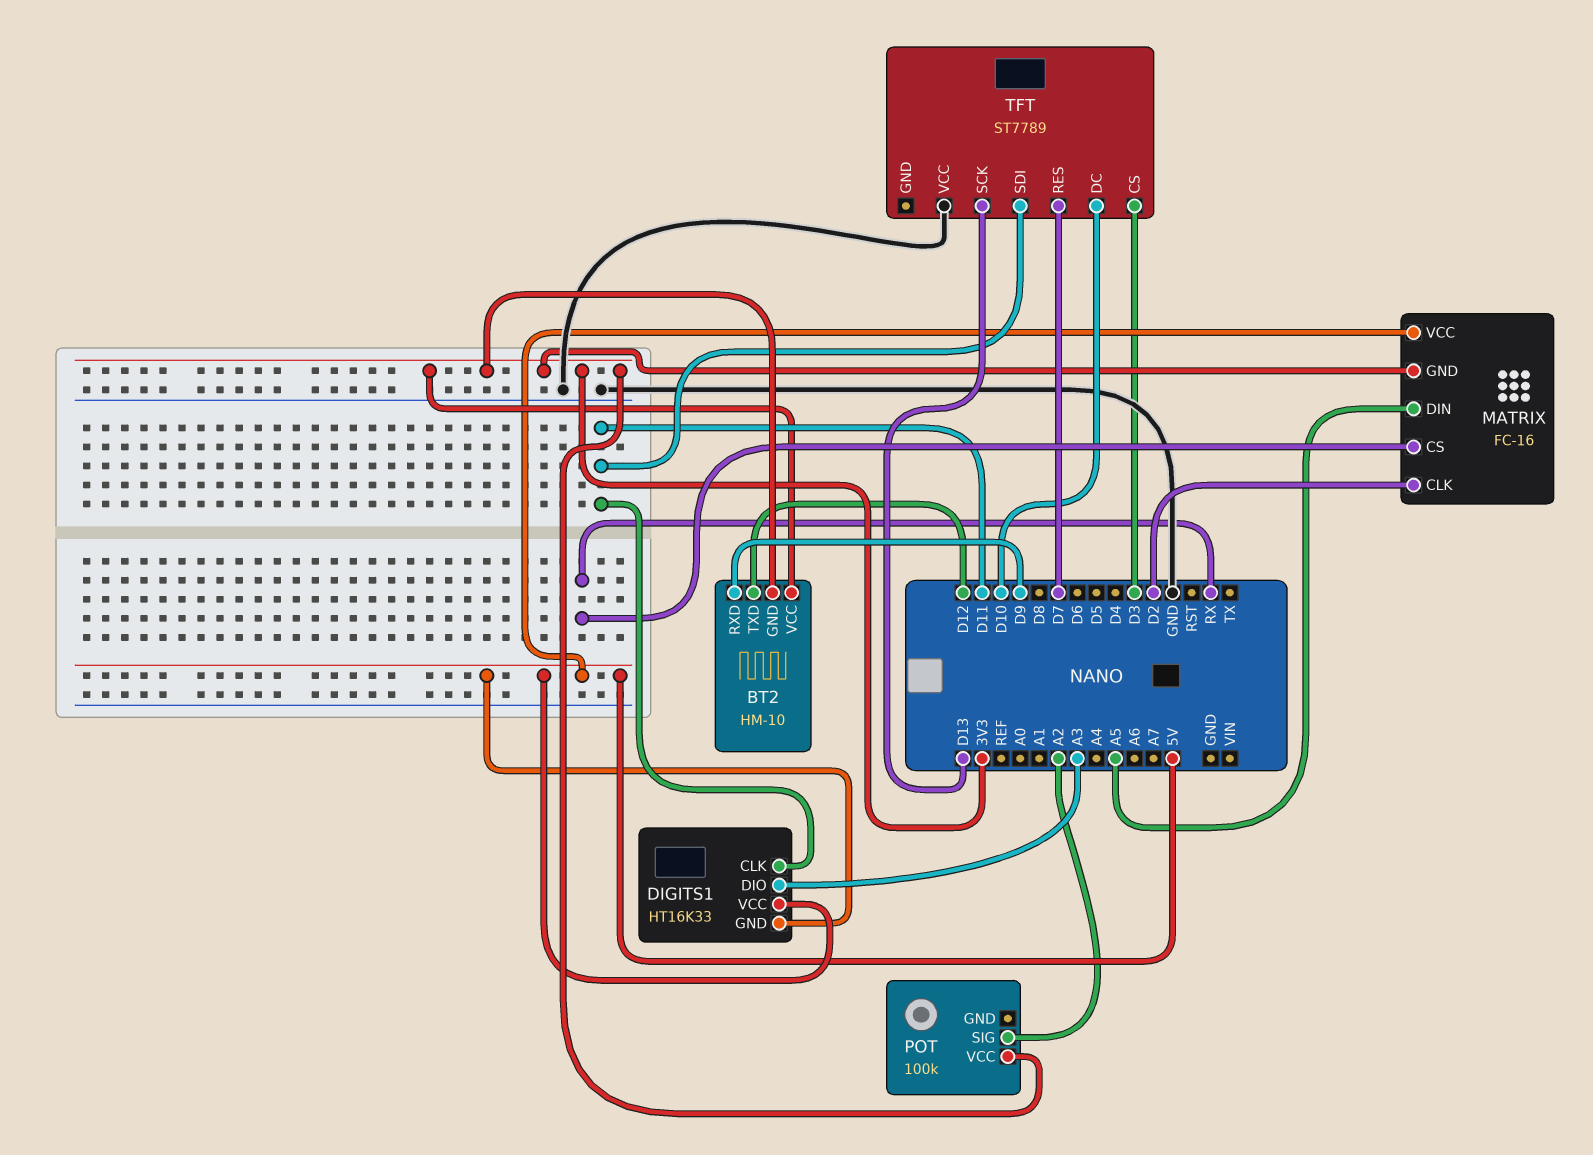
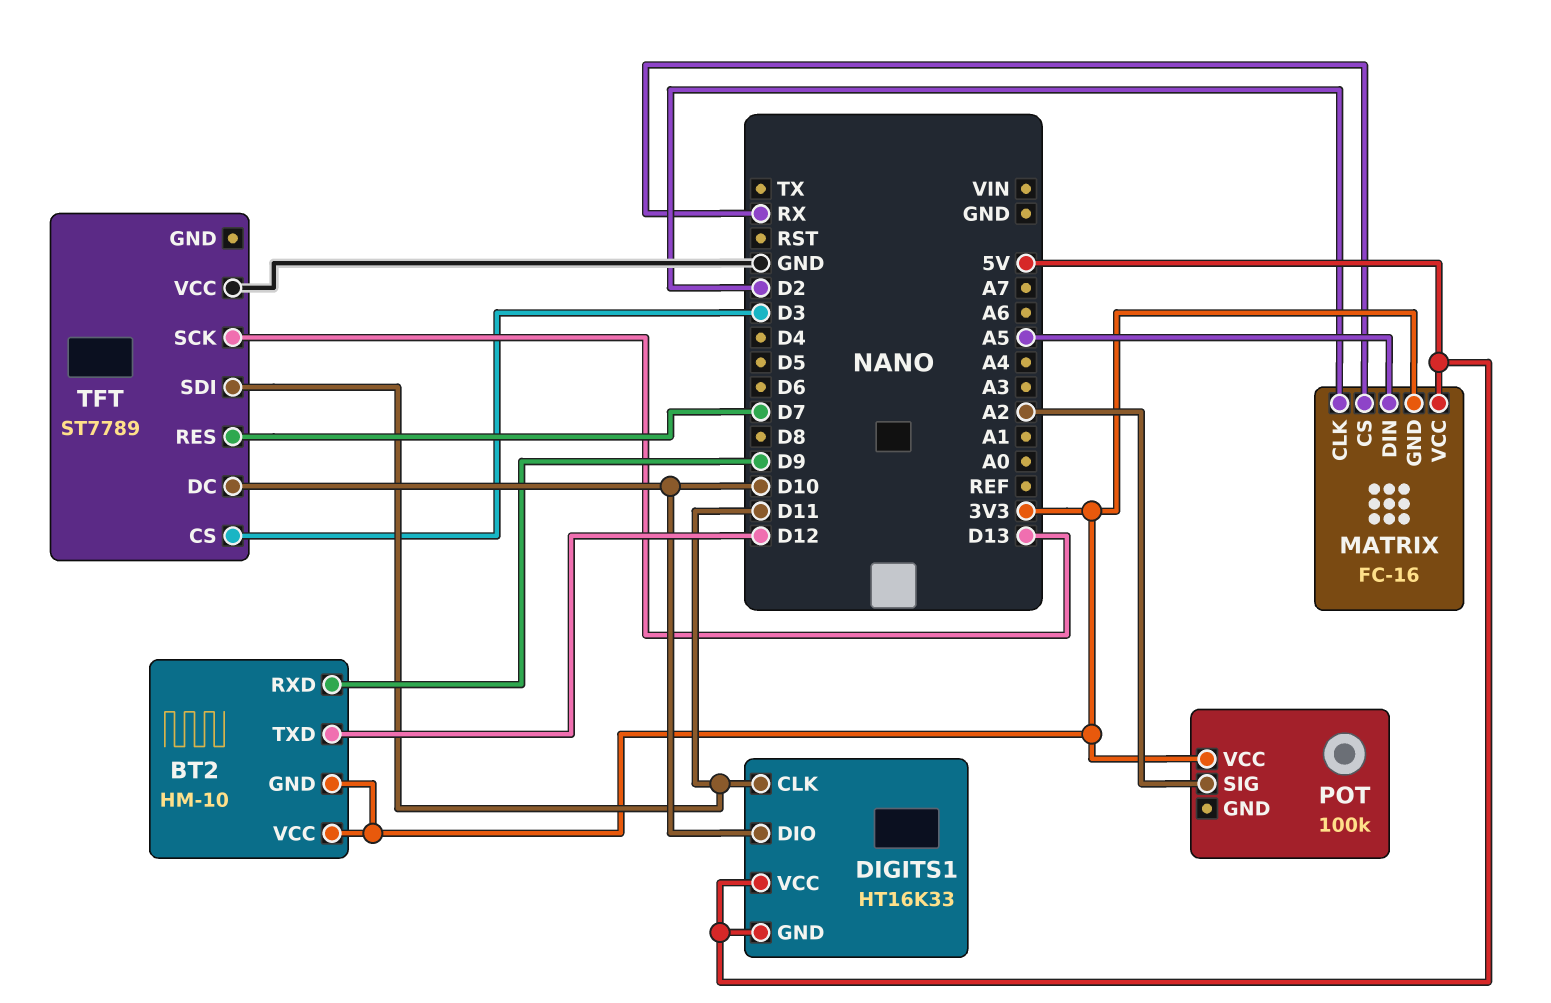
DIGITS1 pin DIO: A3 -> D10

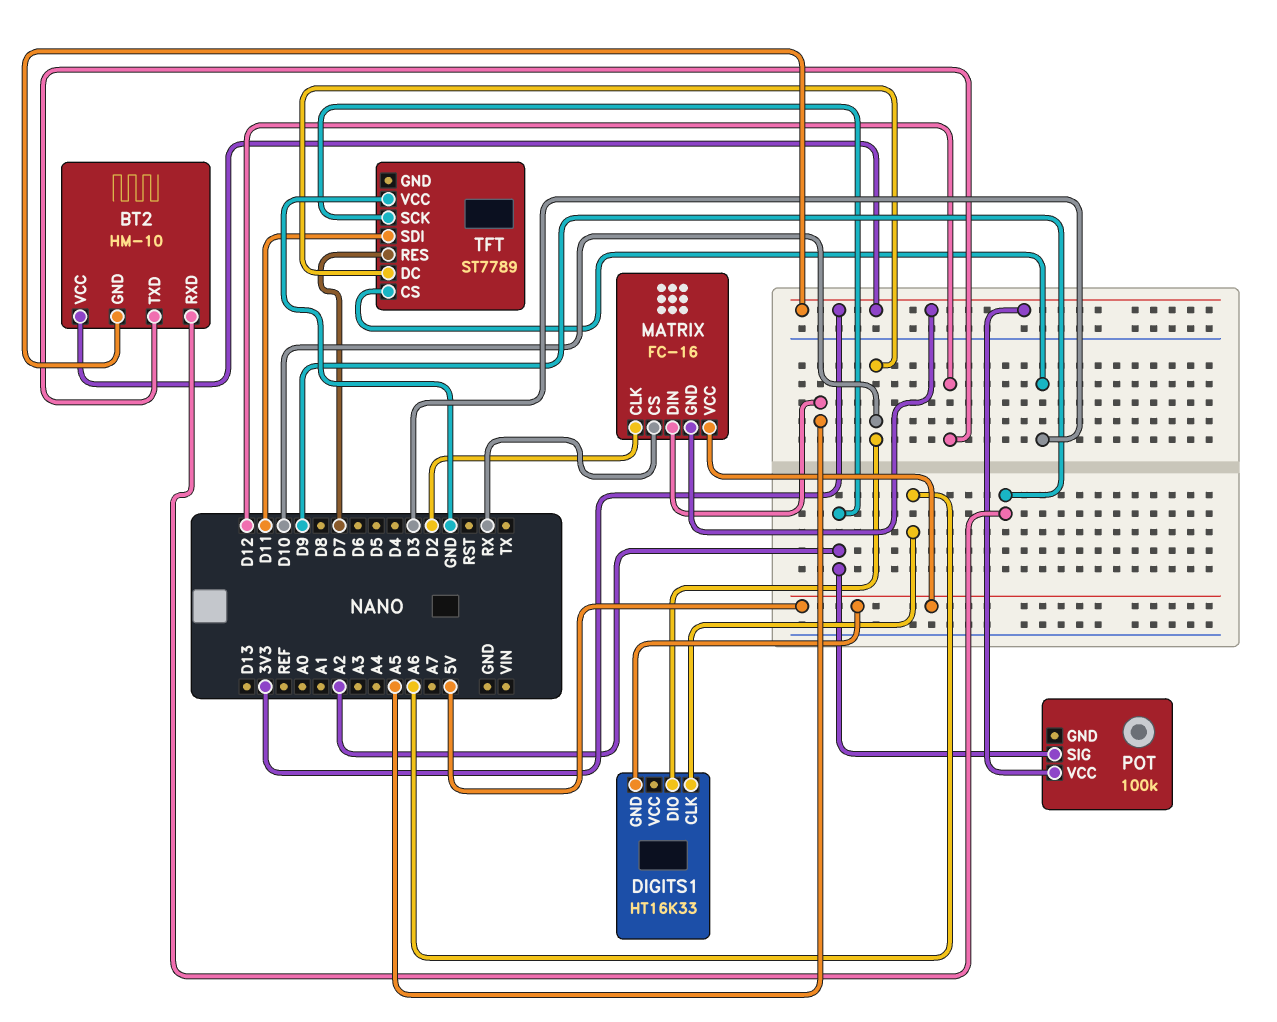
DIGITS1 pin CLK: D11 -> A6
DIGITS1 pin VCC: 5V -> none
TFT pin SCK: D13 -> A2

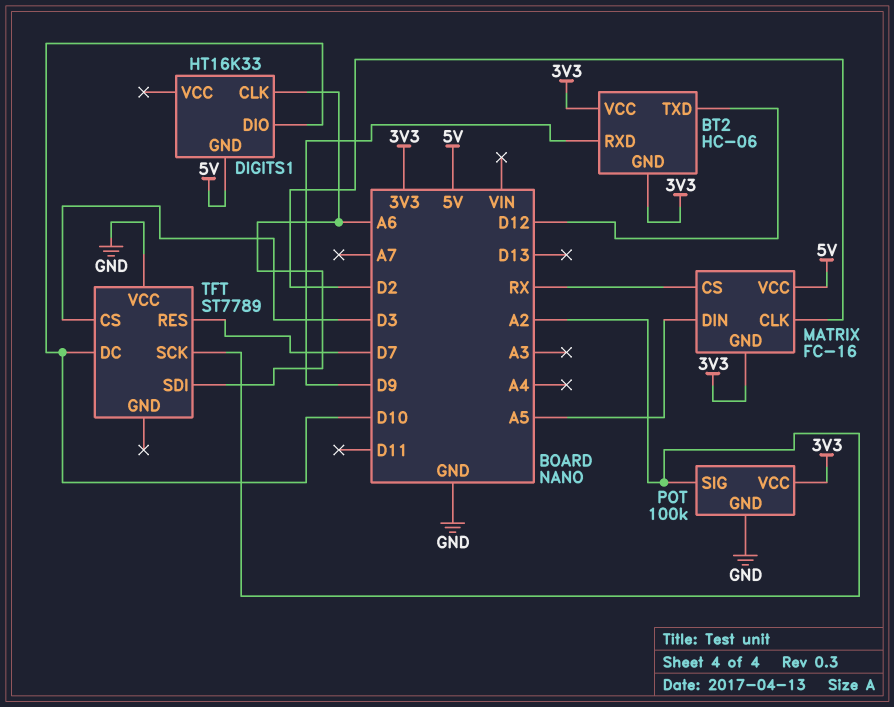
BT2: HM-10 -> HC-06
POT pin GND: none -> GND
TFT pin SDI: D11 -> A6

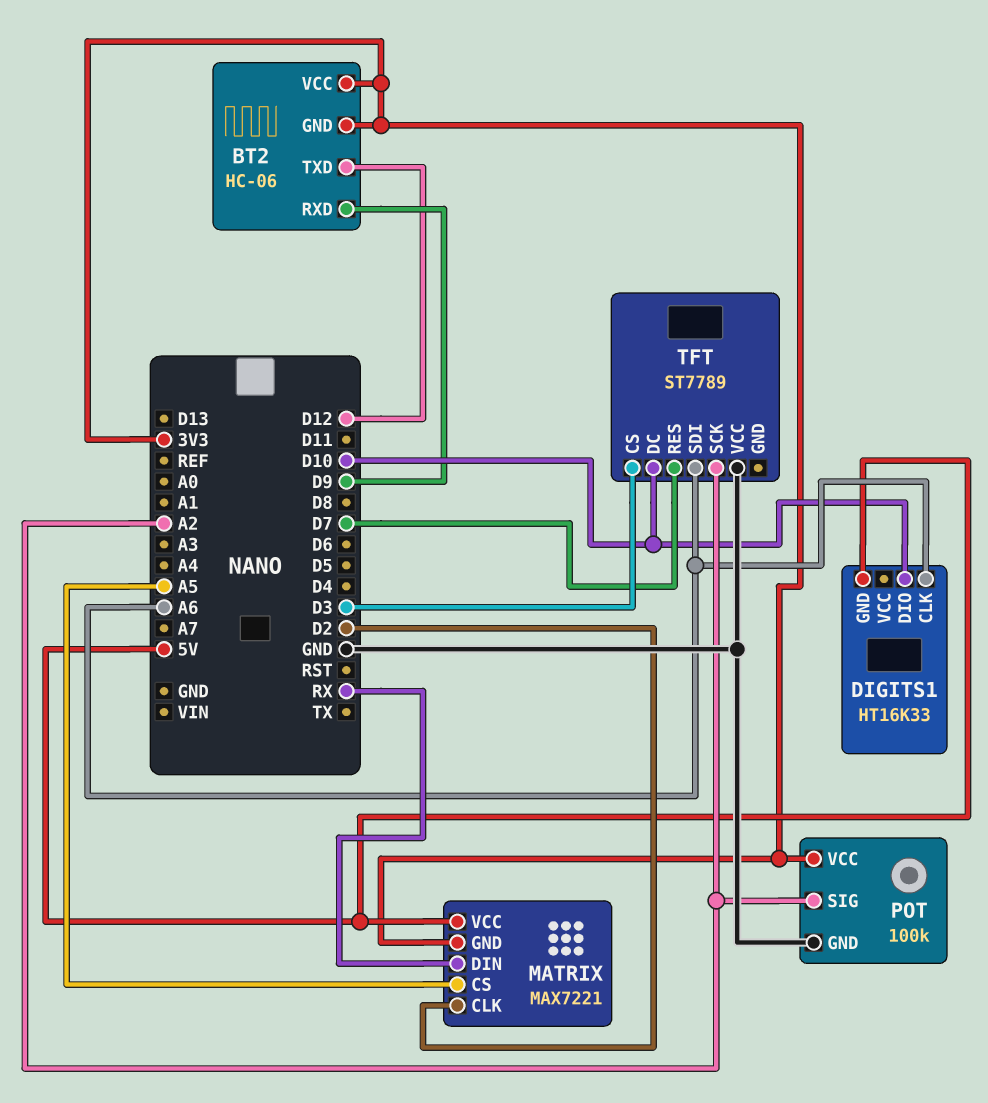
MATRIX: FC-16 -> MAX7221
MATRIX pin CS: RX -> A5
MATRIX pin DIN: A5 -> RX

